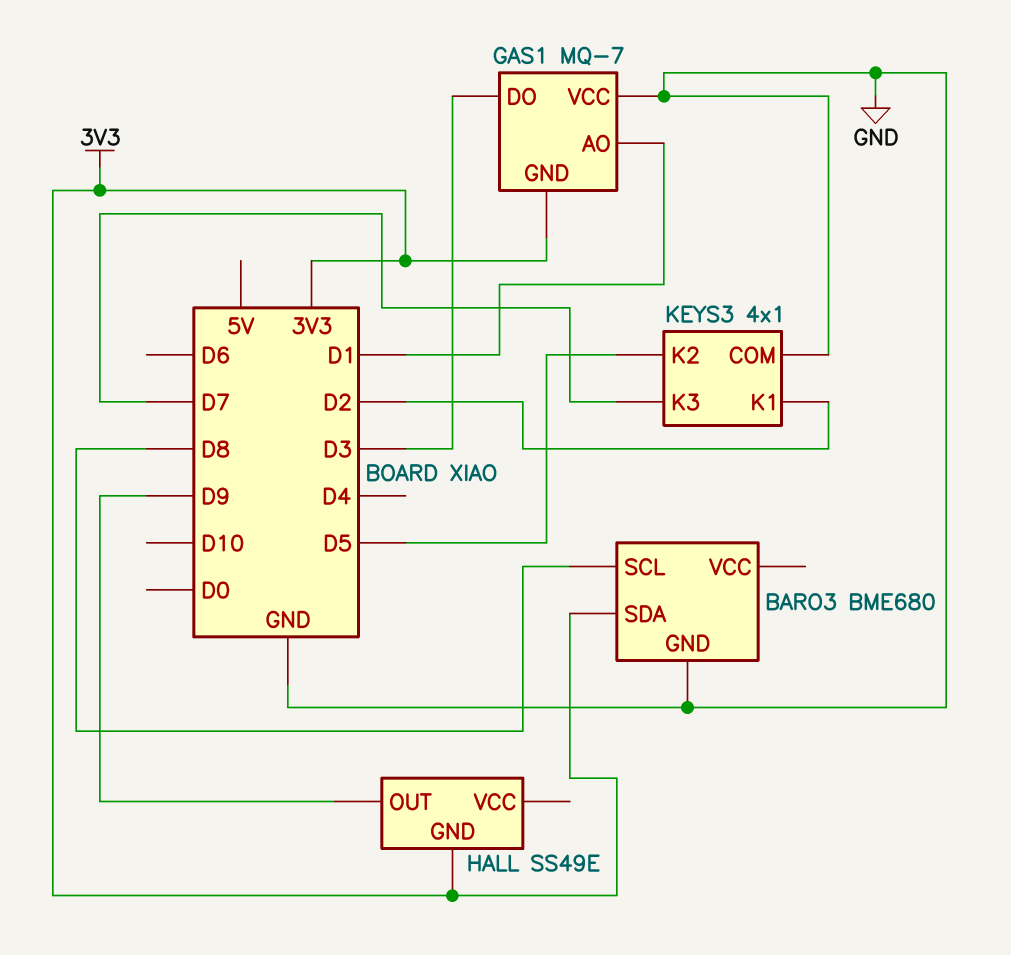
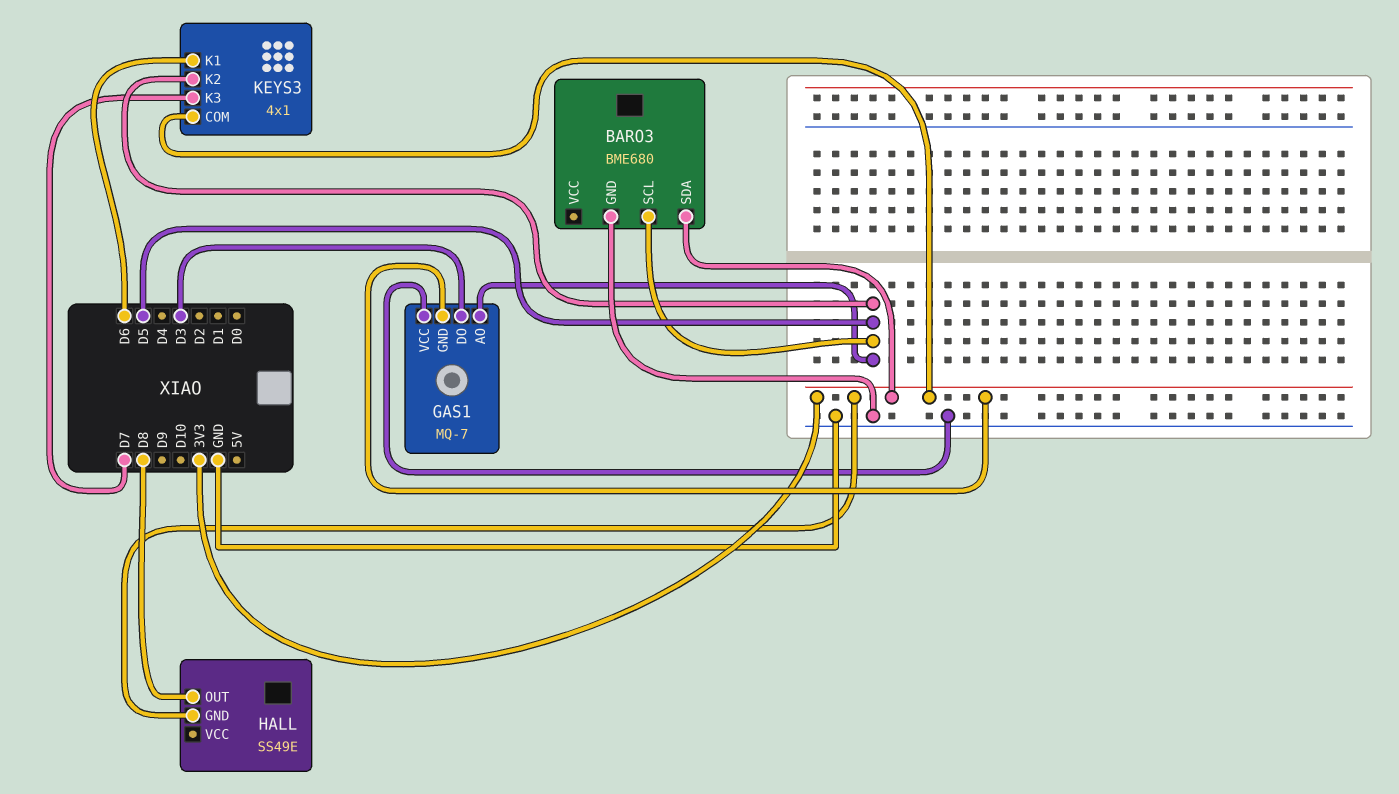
BARO3 pin SCL: D8 -> D5
GAS1 pin AO: D1 -> D5
HALL pin OUT: D9 -> D8
KEYS3 pin COM: GND -> 3V3
KEYS3 pin K1: D2 -> D6

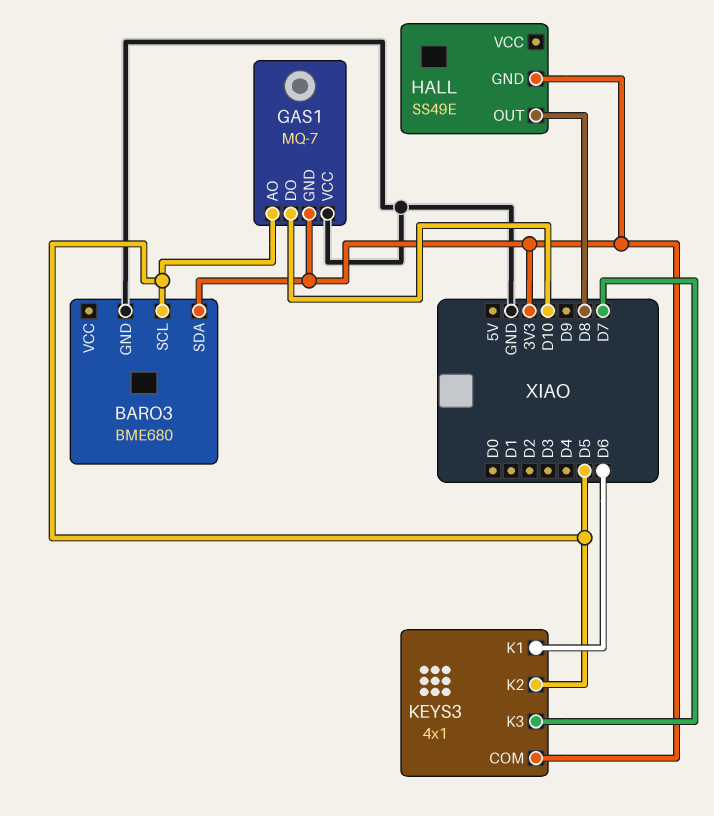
GAS1 pin DO: D3 -> D10

